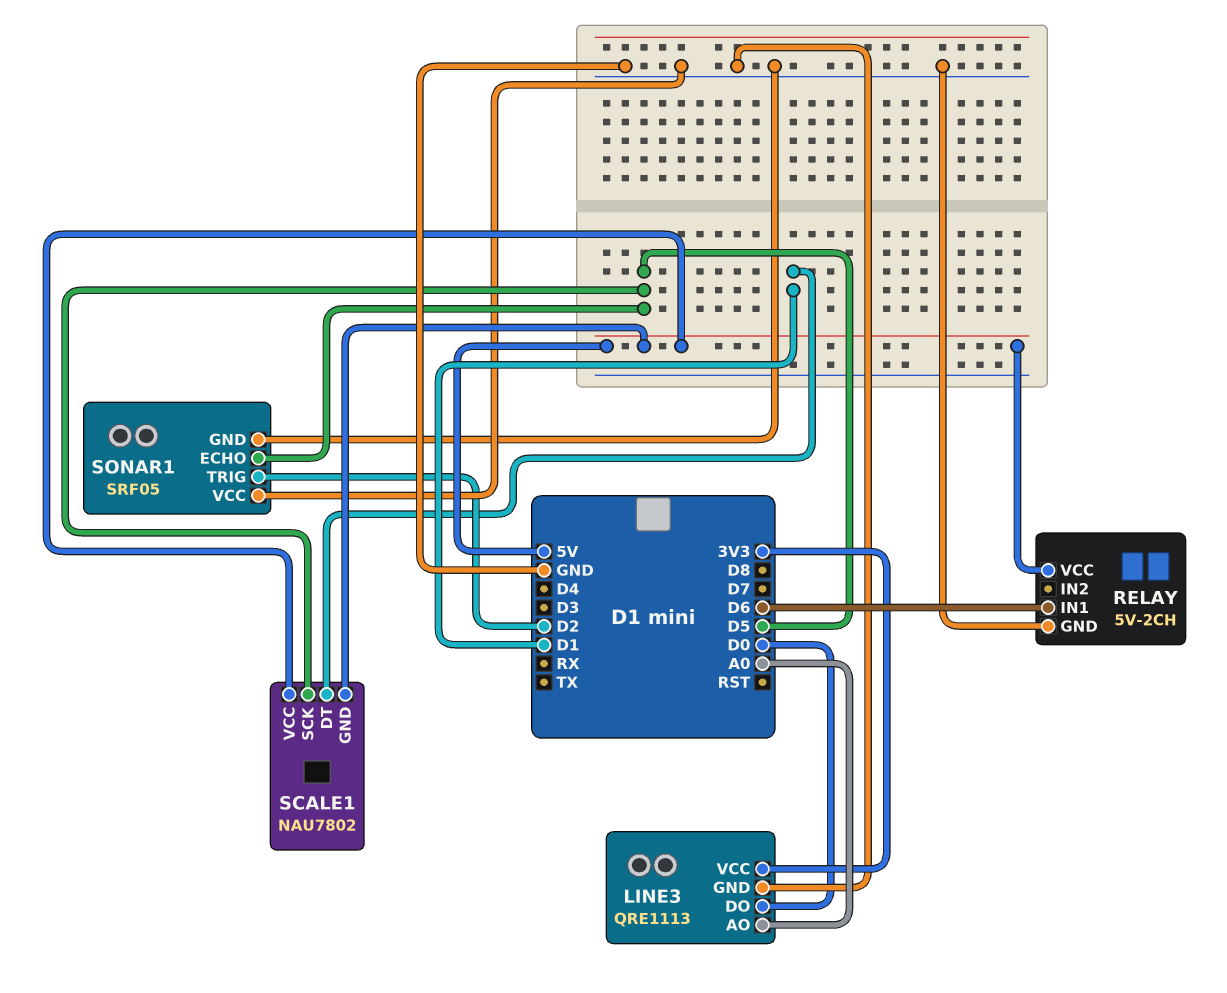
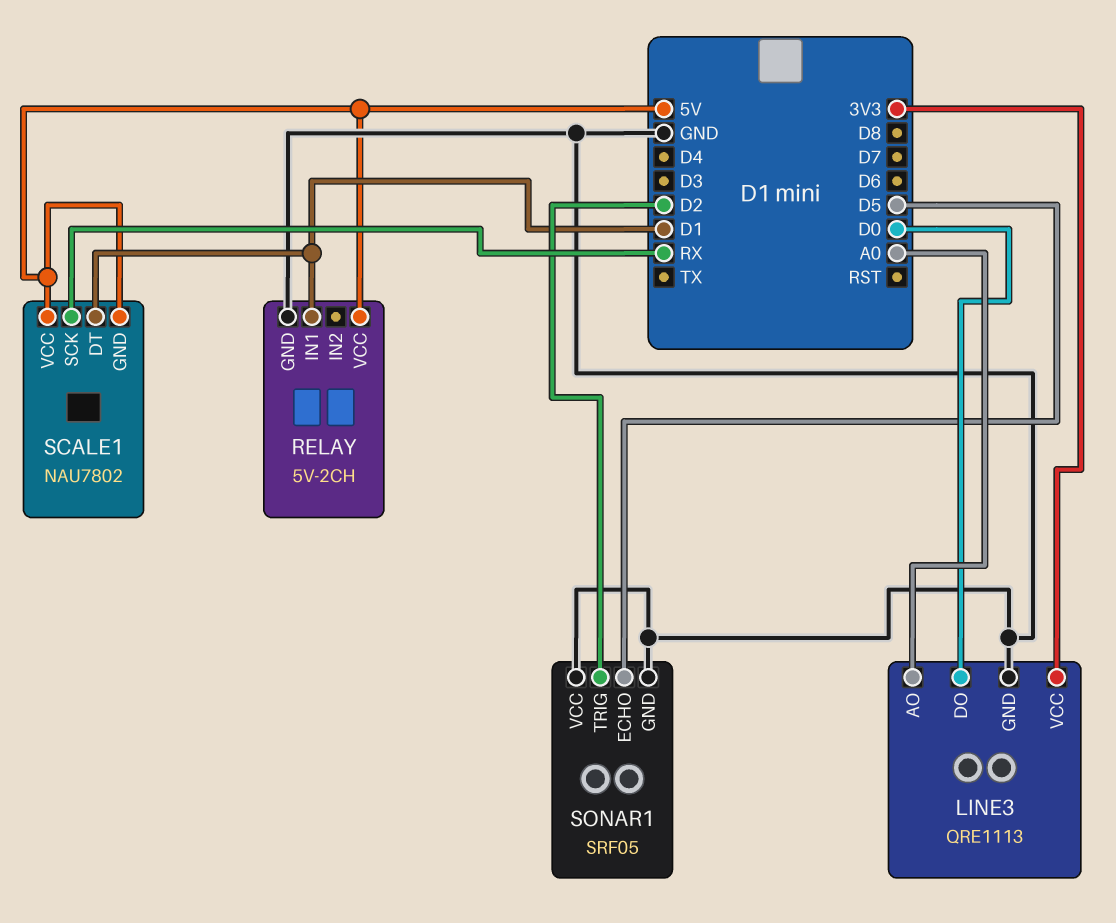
RELAY pin IN1: D6 -> D1
SCALE1 pin SCK: D5 -> RX

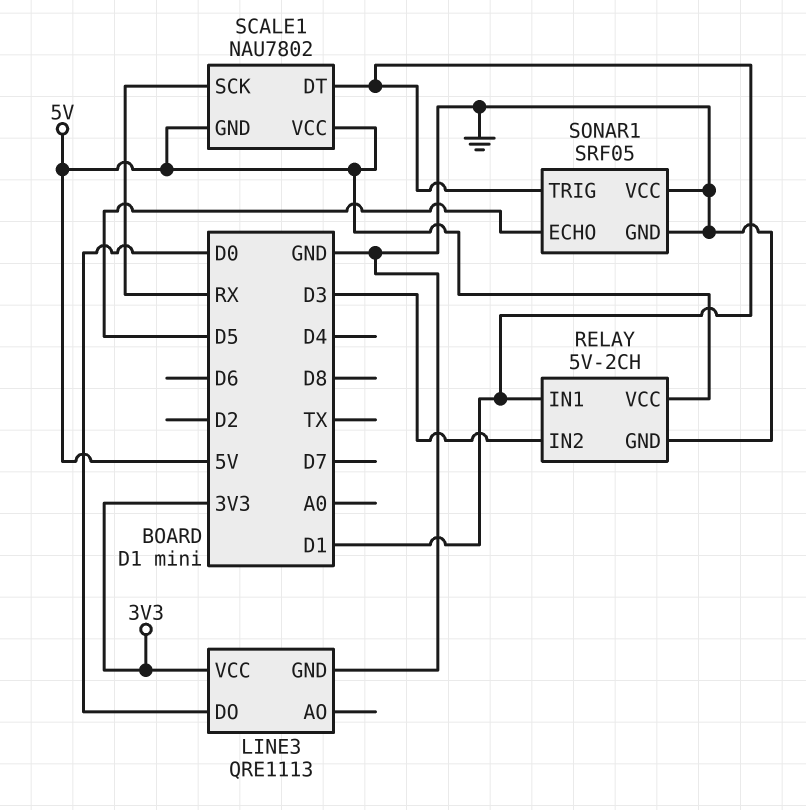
LINE3 pin AO: A0 -> none
RELAY pin IN2: none -> D3
SONAR1 pin TRIG: D2 -> D1

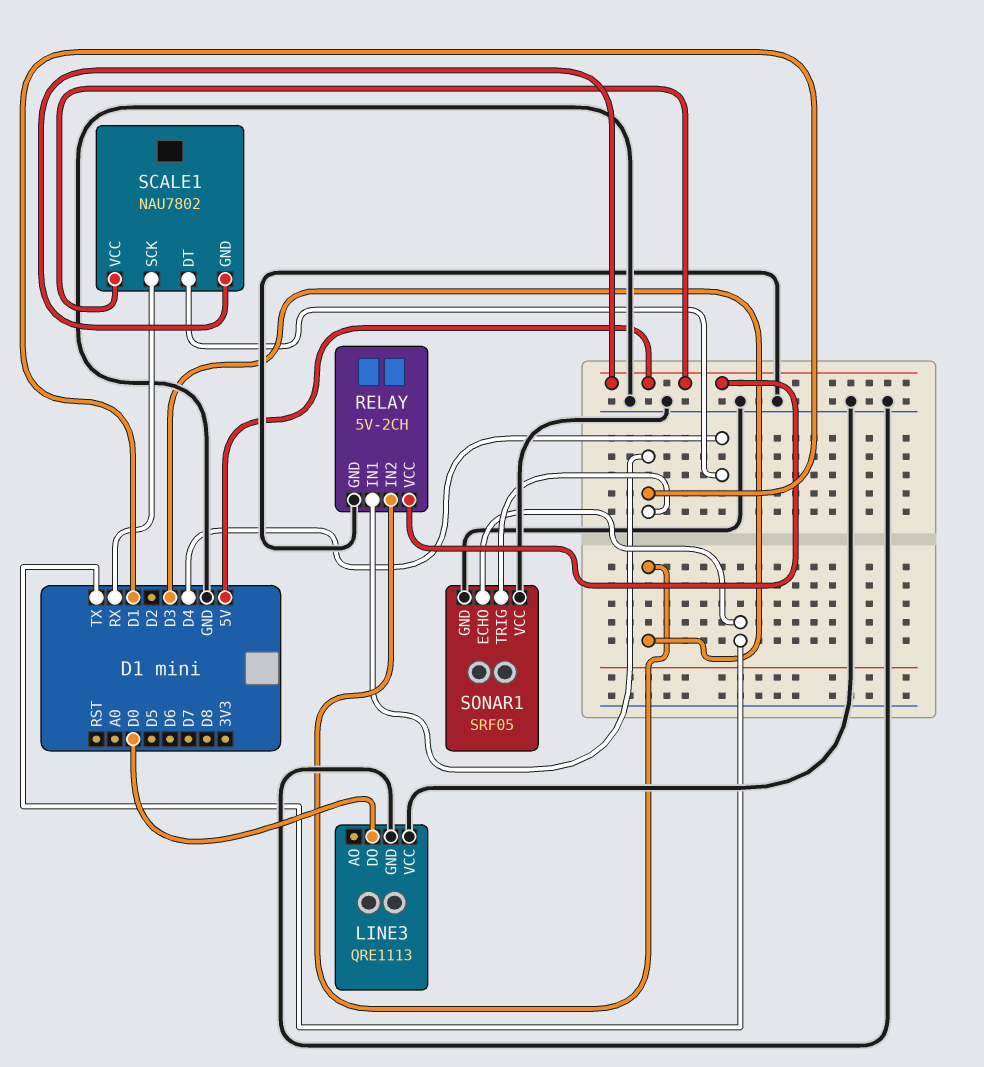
LINE3 pin VCC: 3V3 -> GND
SCALE1 pin DT: D1 -> D4
SONAR1 pin ECHO: D5 -> TX

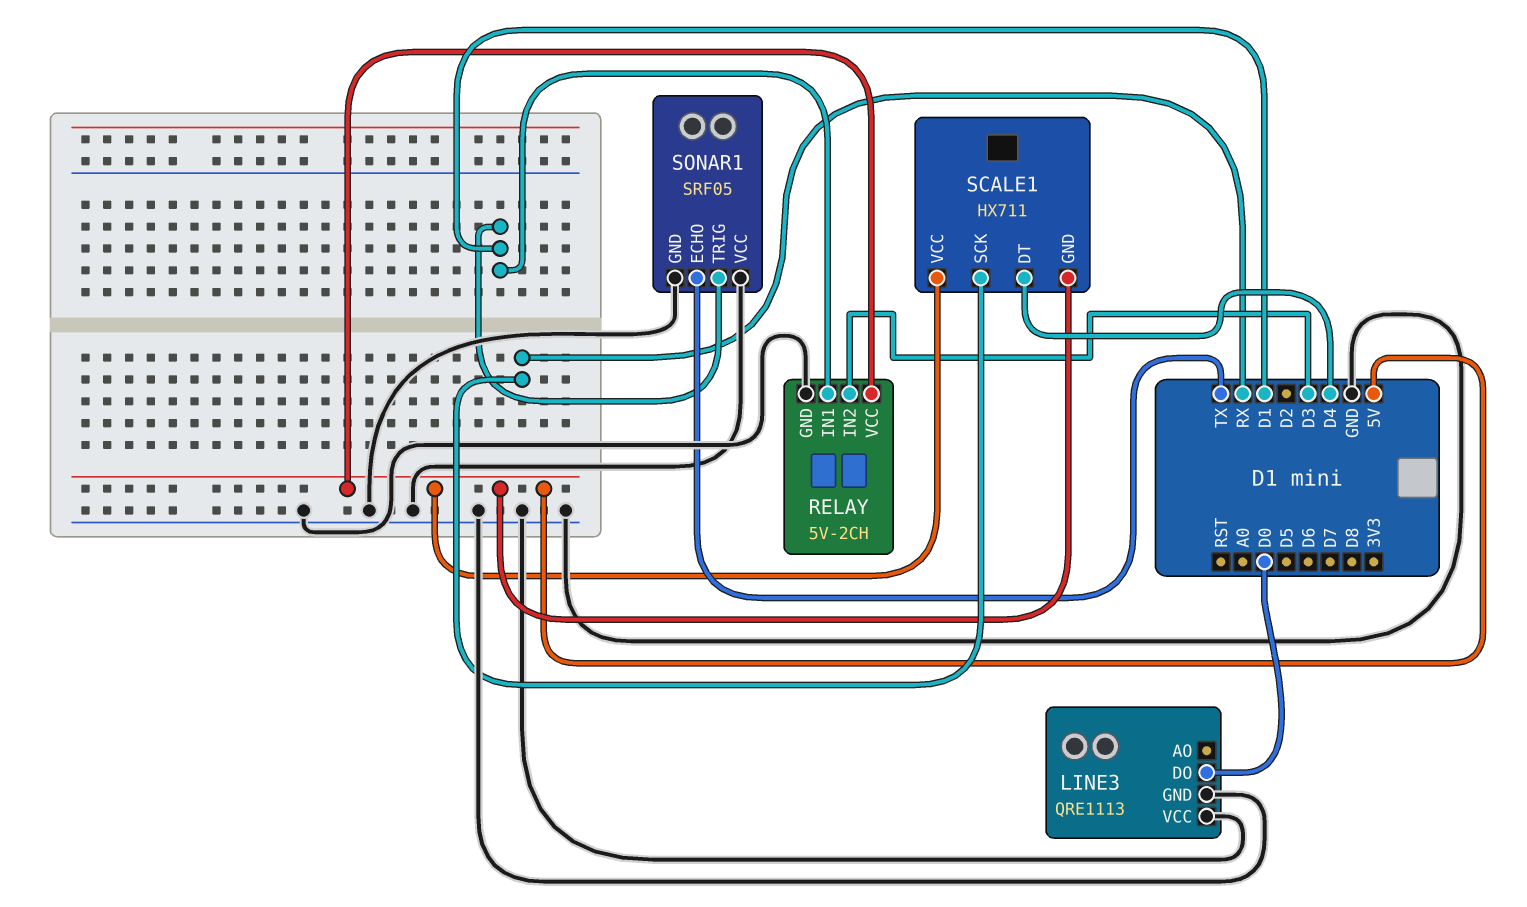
SCALE1: NAU7802 -> HX711

